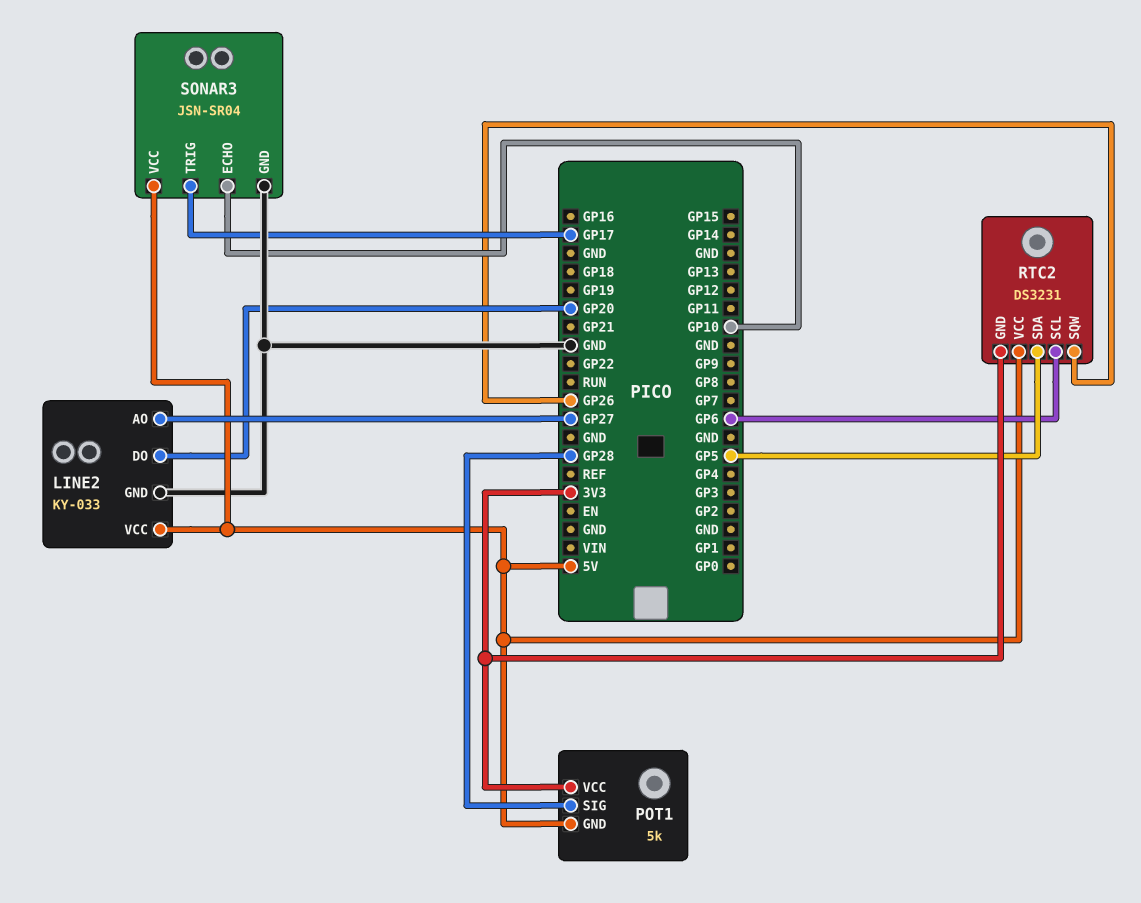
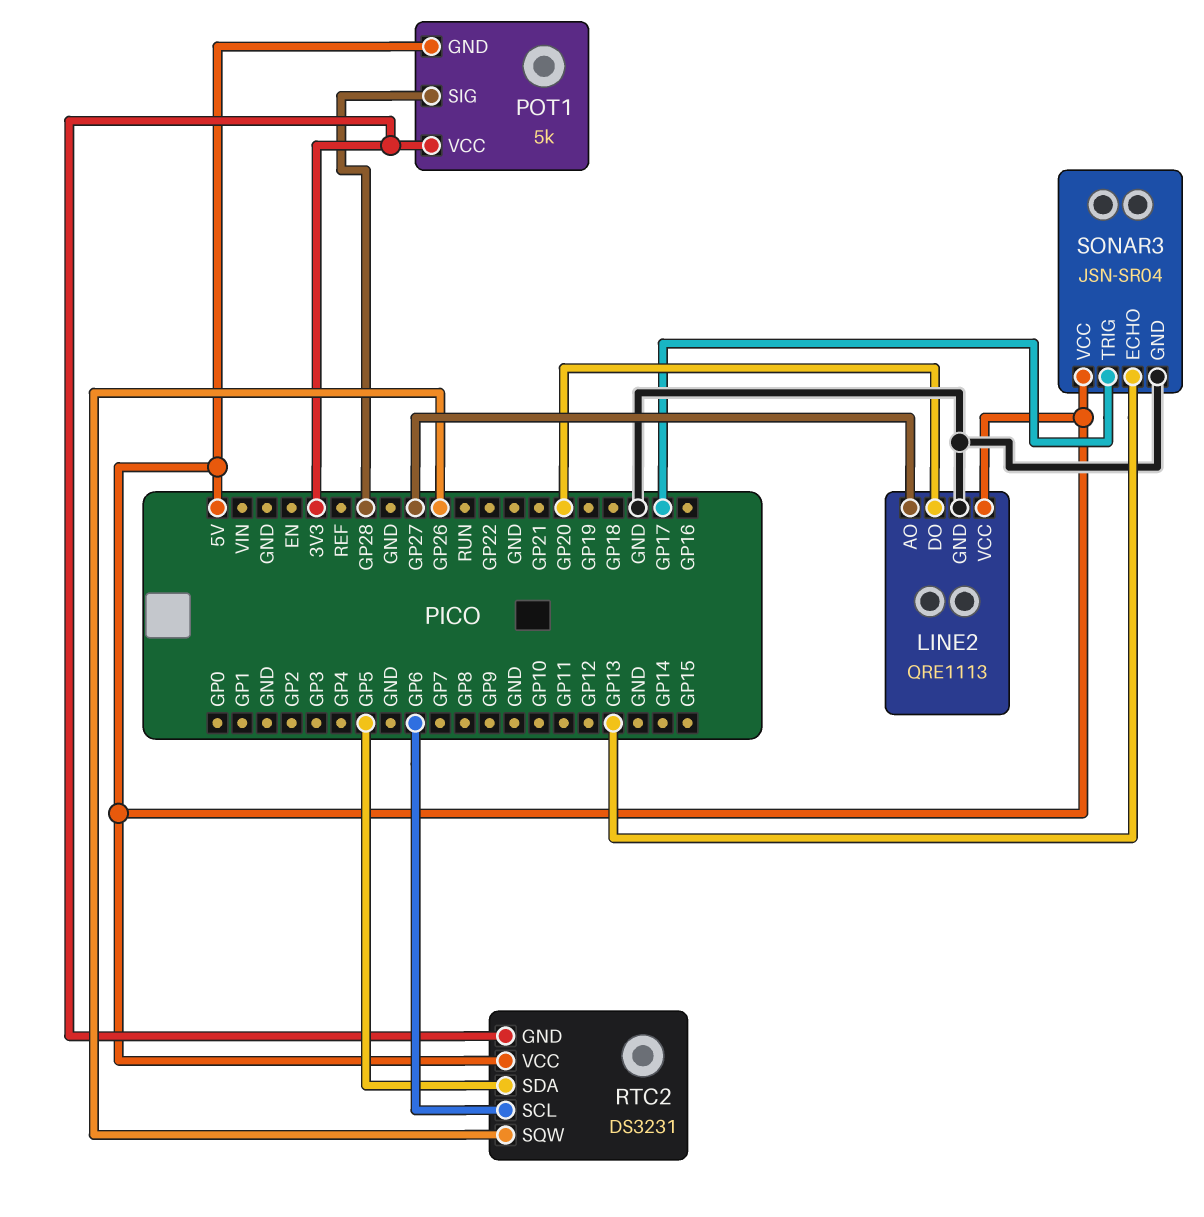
LINE2: KY-033 -> QRE1113
SONAR3 pin ECHO: GP10 -> GP13

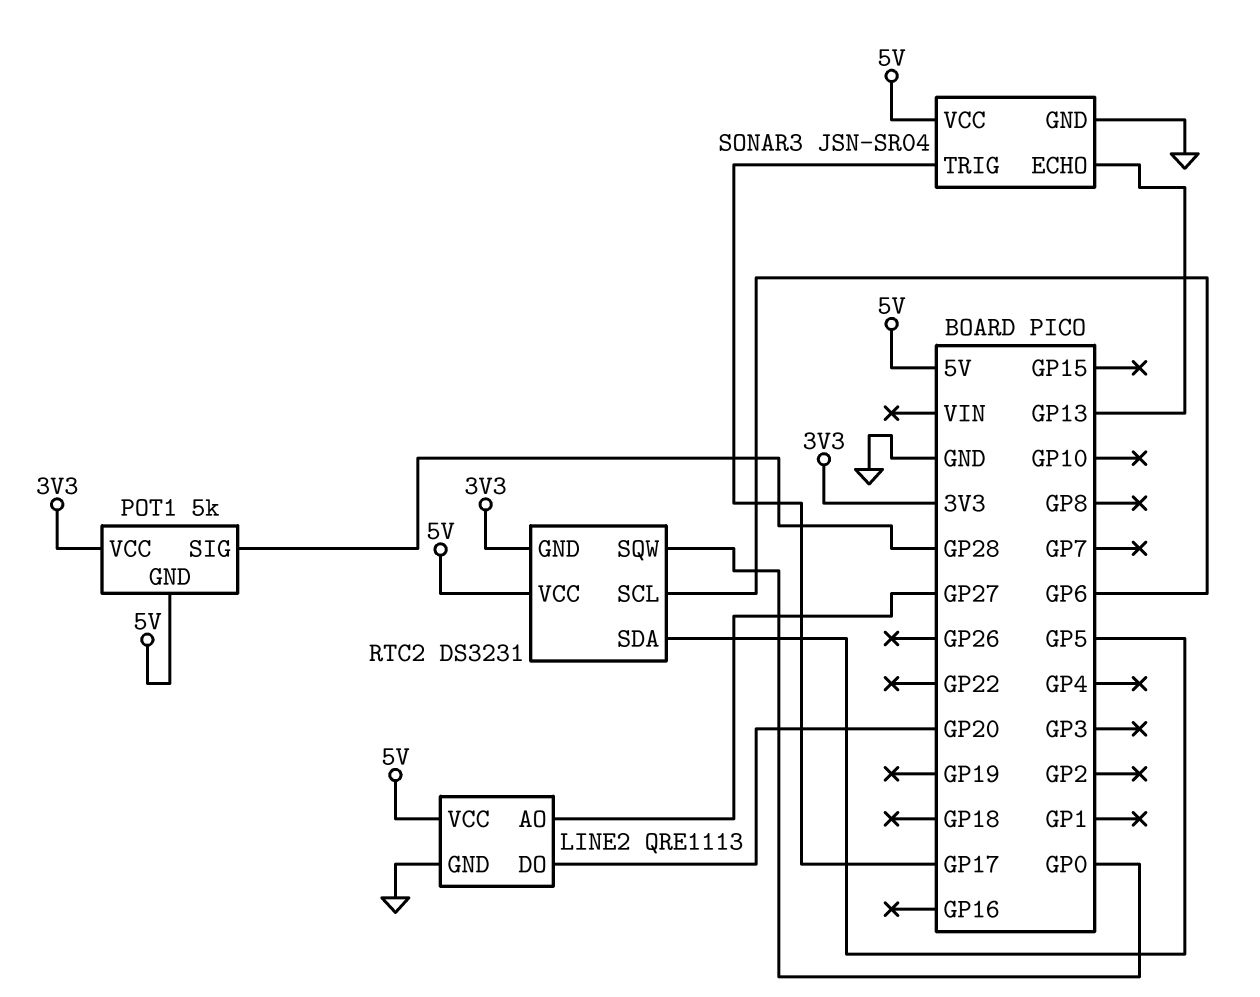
RTC2 pin SQW: GP26 -> GP0

